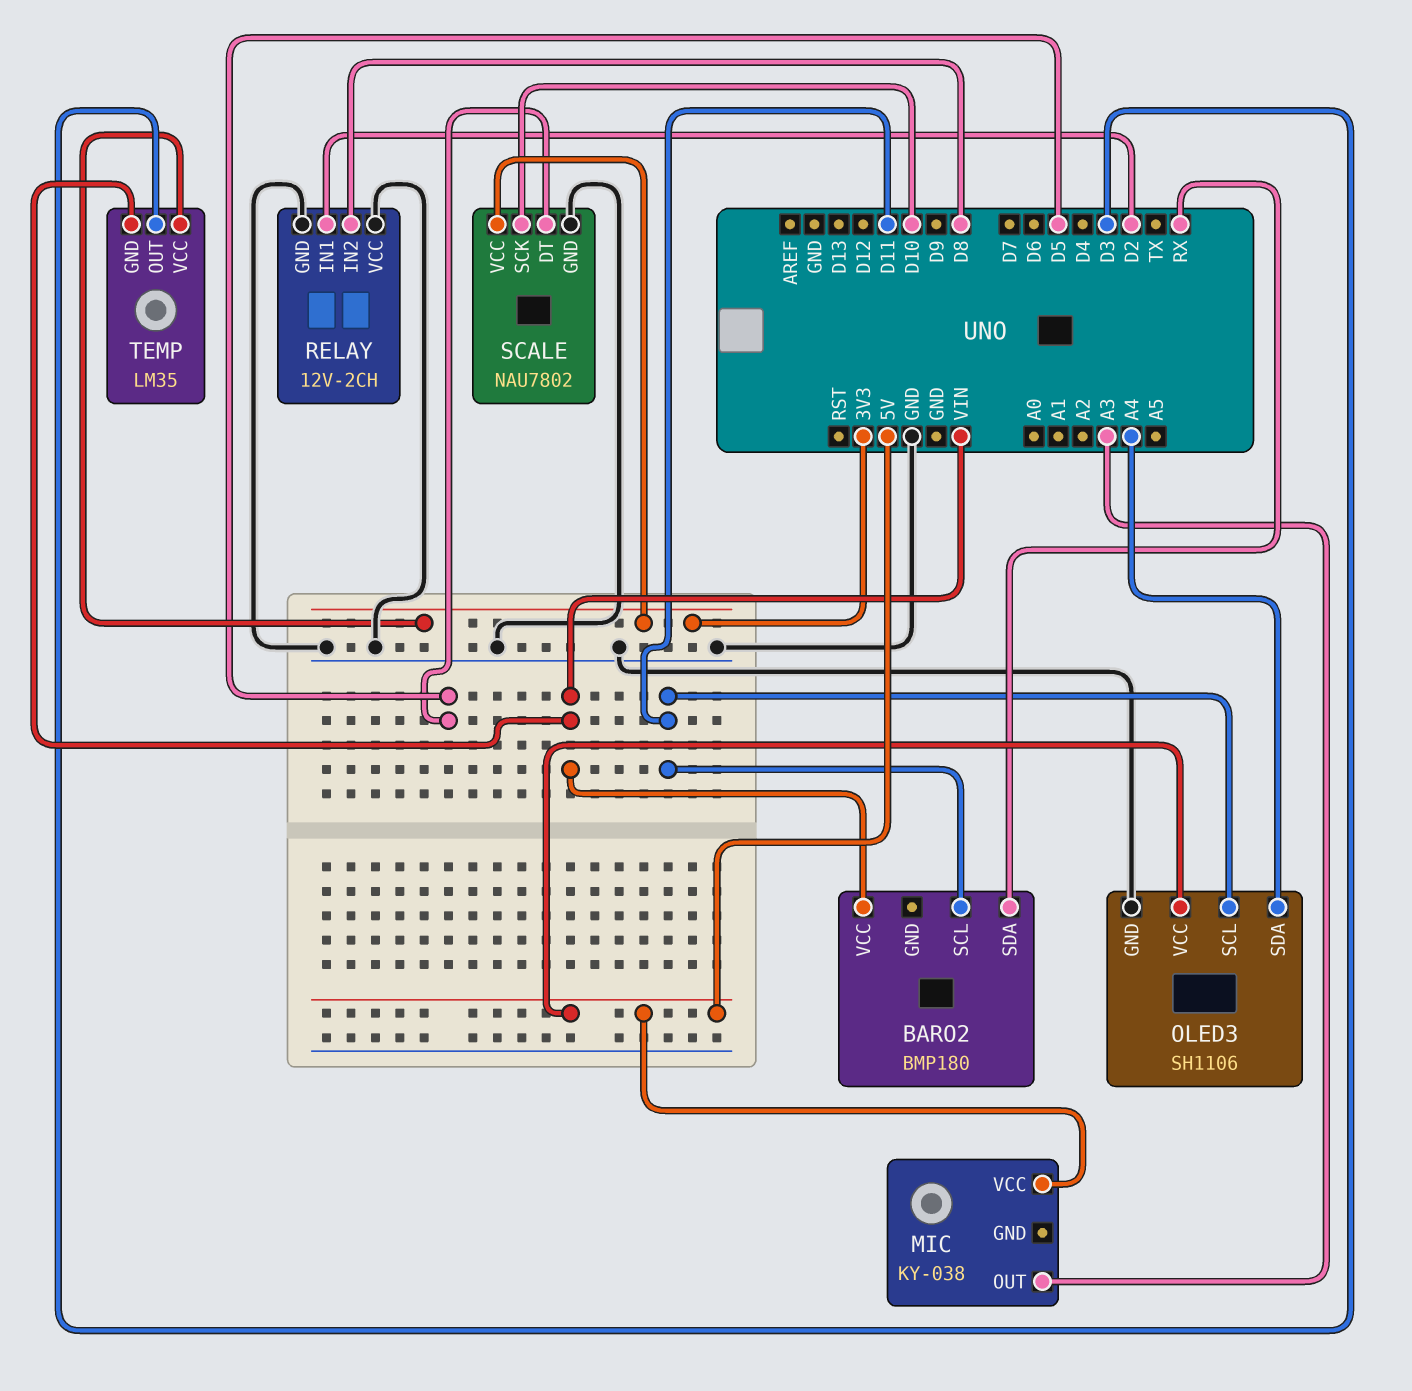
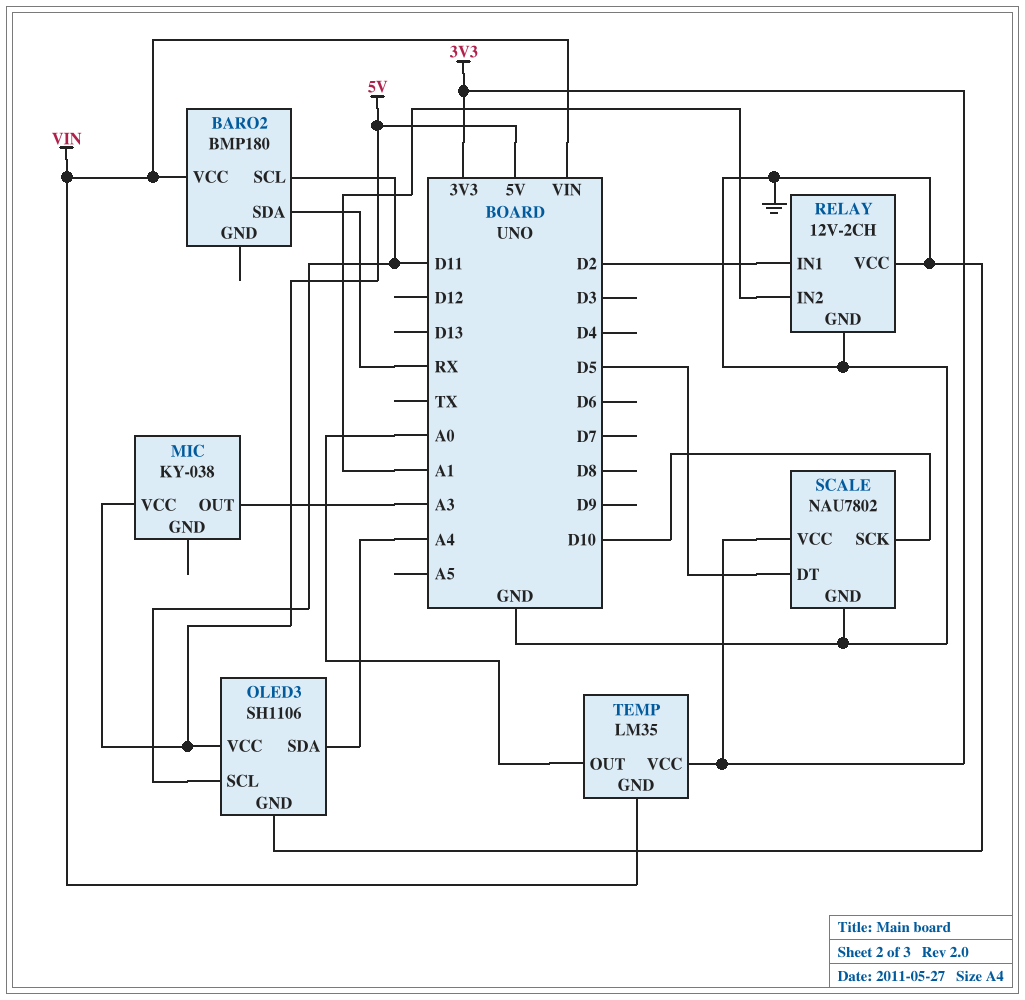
RELAY pin IN2: D8 -> A1
TEMP pin OUT: D3 -> A0

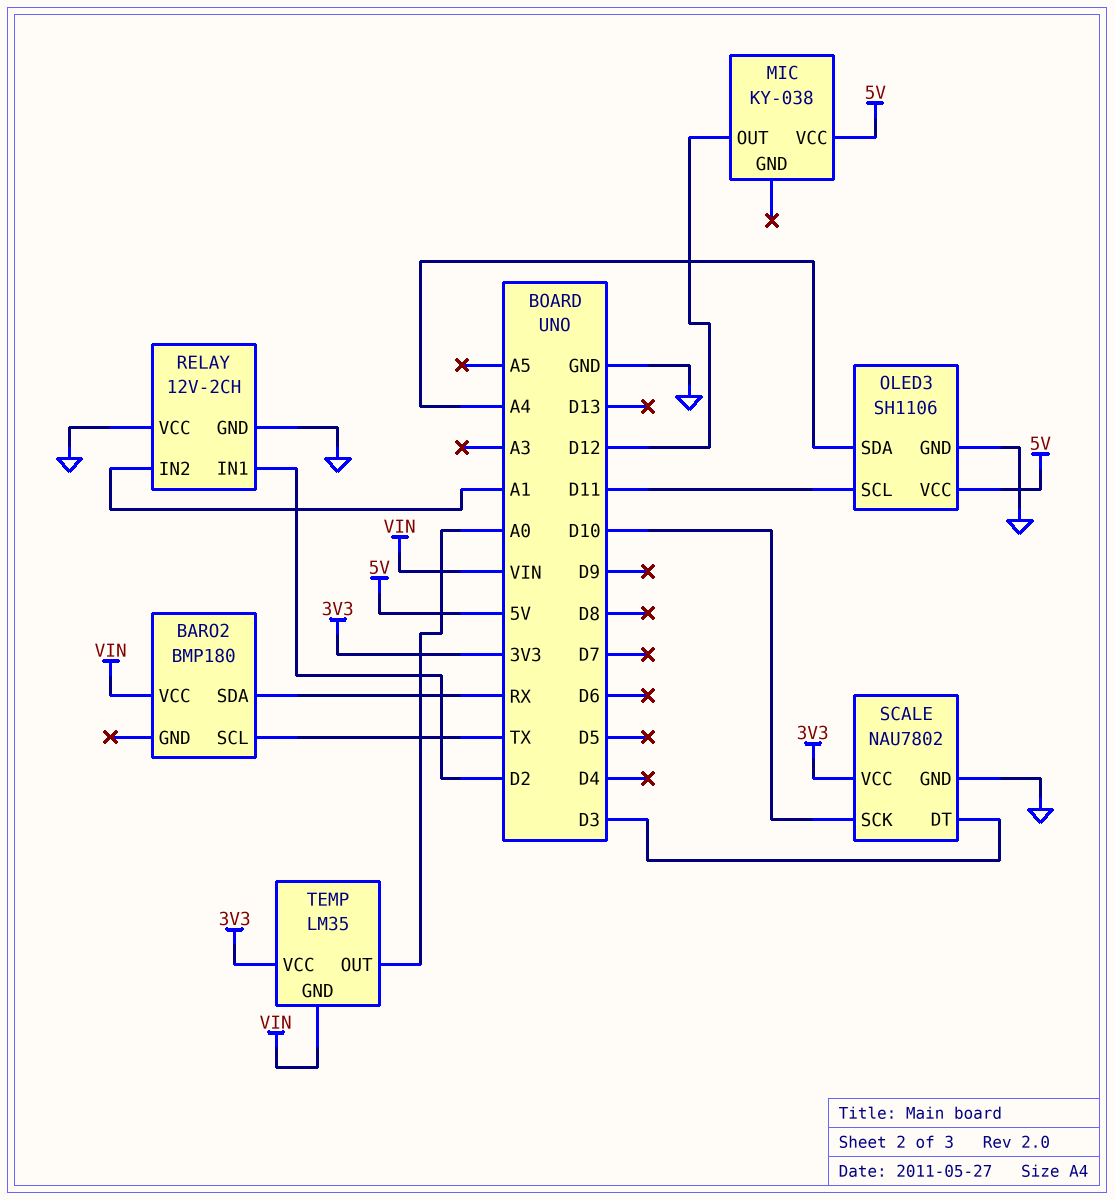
BARO2 pin SCL: D11 -> TX
MIC pin OUT: A3 -> D12
SCALE pin DT: D5 -> D3

